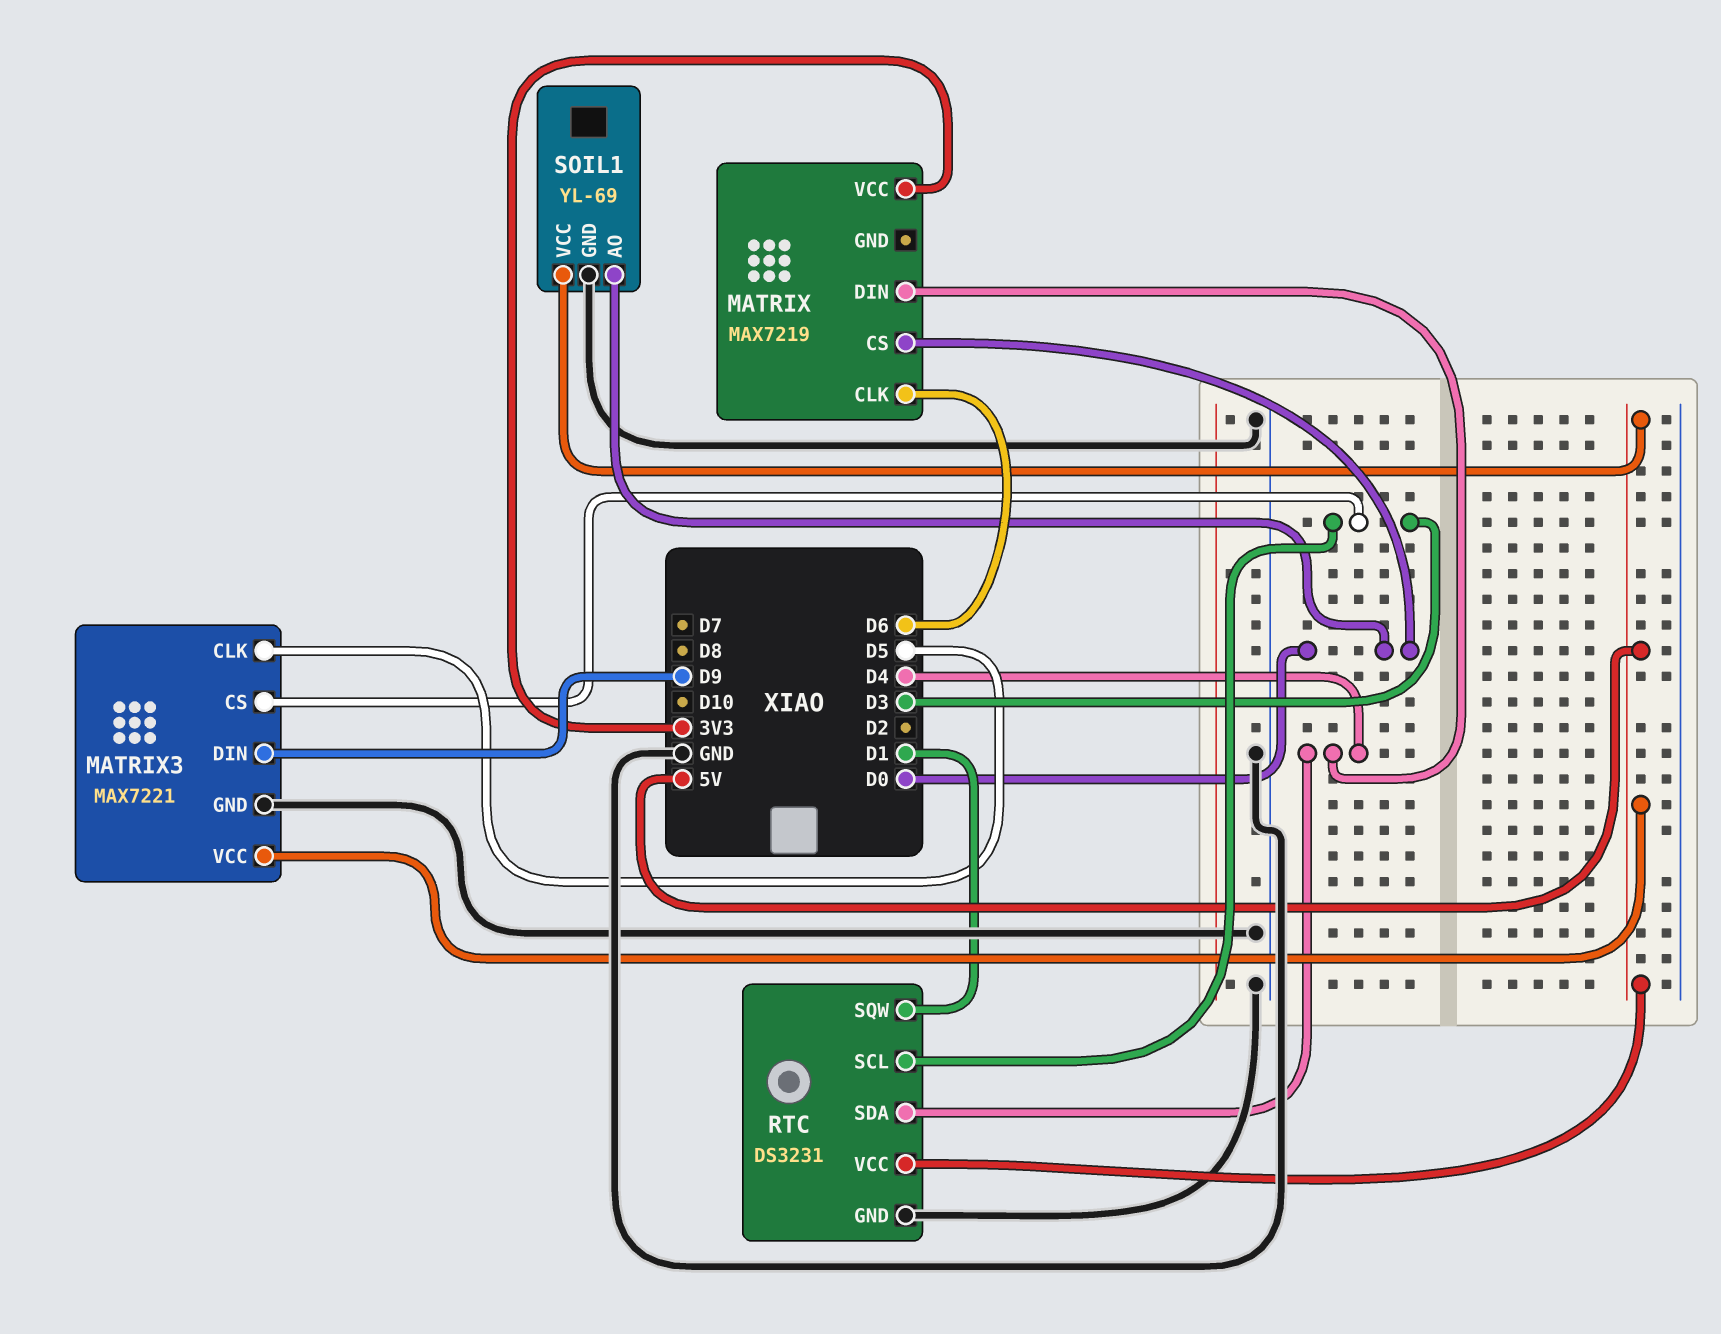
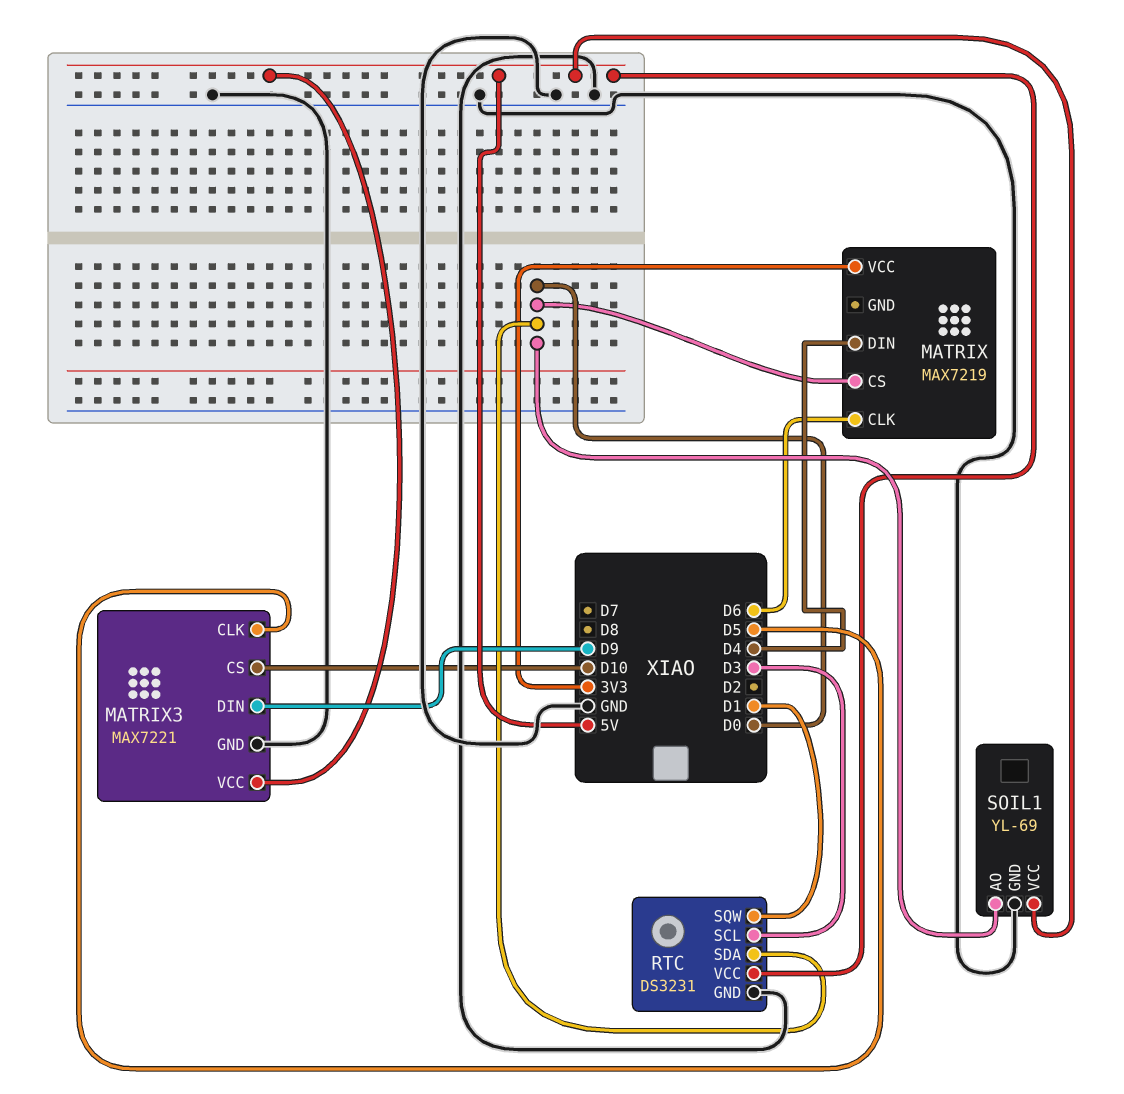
MATRIX3 pin CS: D3 -> D10
RTC pin SDA: D4 -> D0

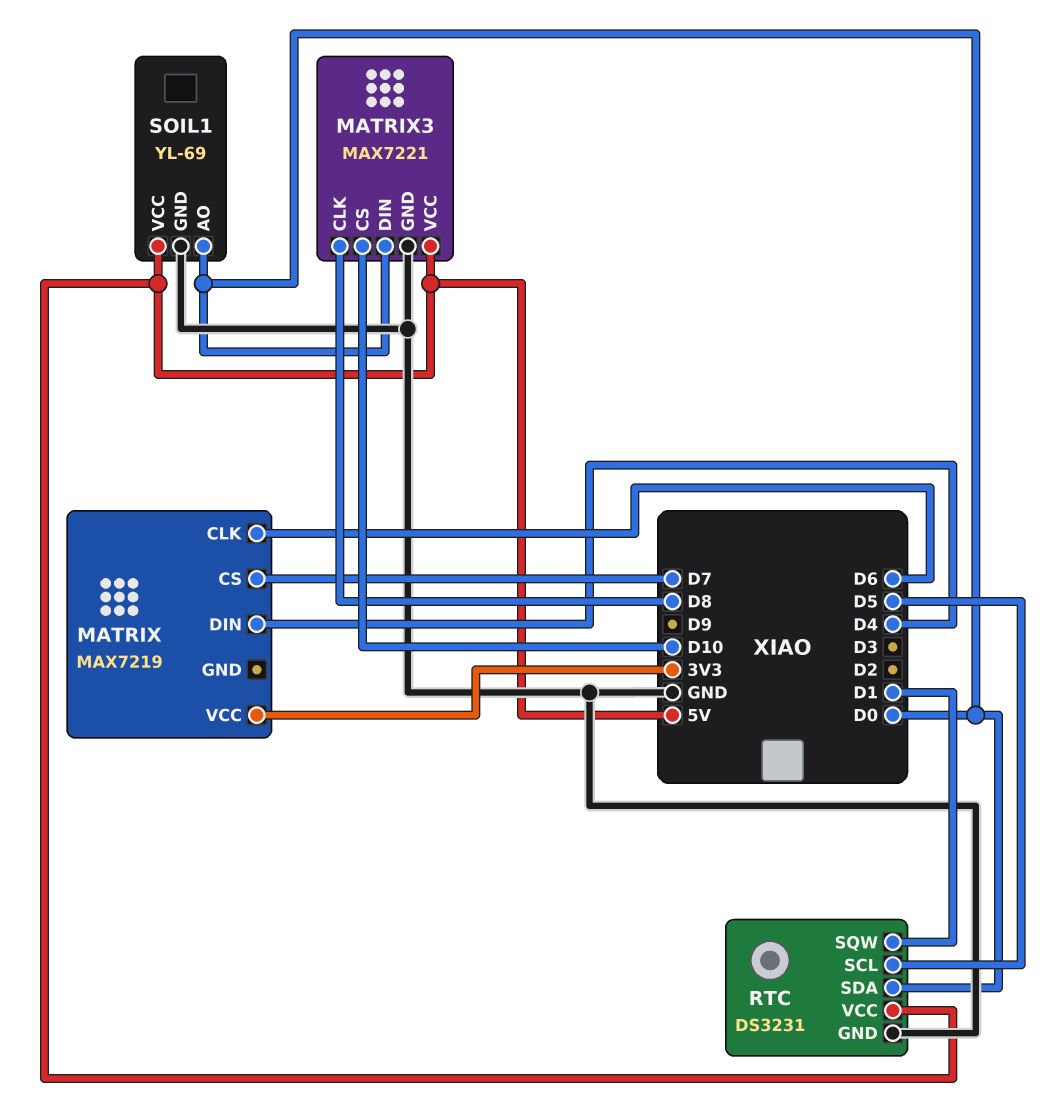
MATRIX pin CS: D0 -> D7
MATRIX3 pin CLK: D5 -> D8
MATRIX3 pin DIN: D9 -> D0
RTC pin SCL: D3 -> D5

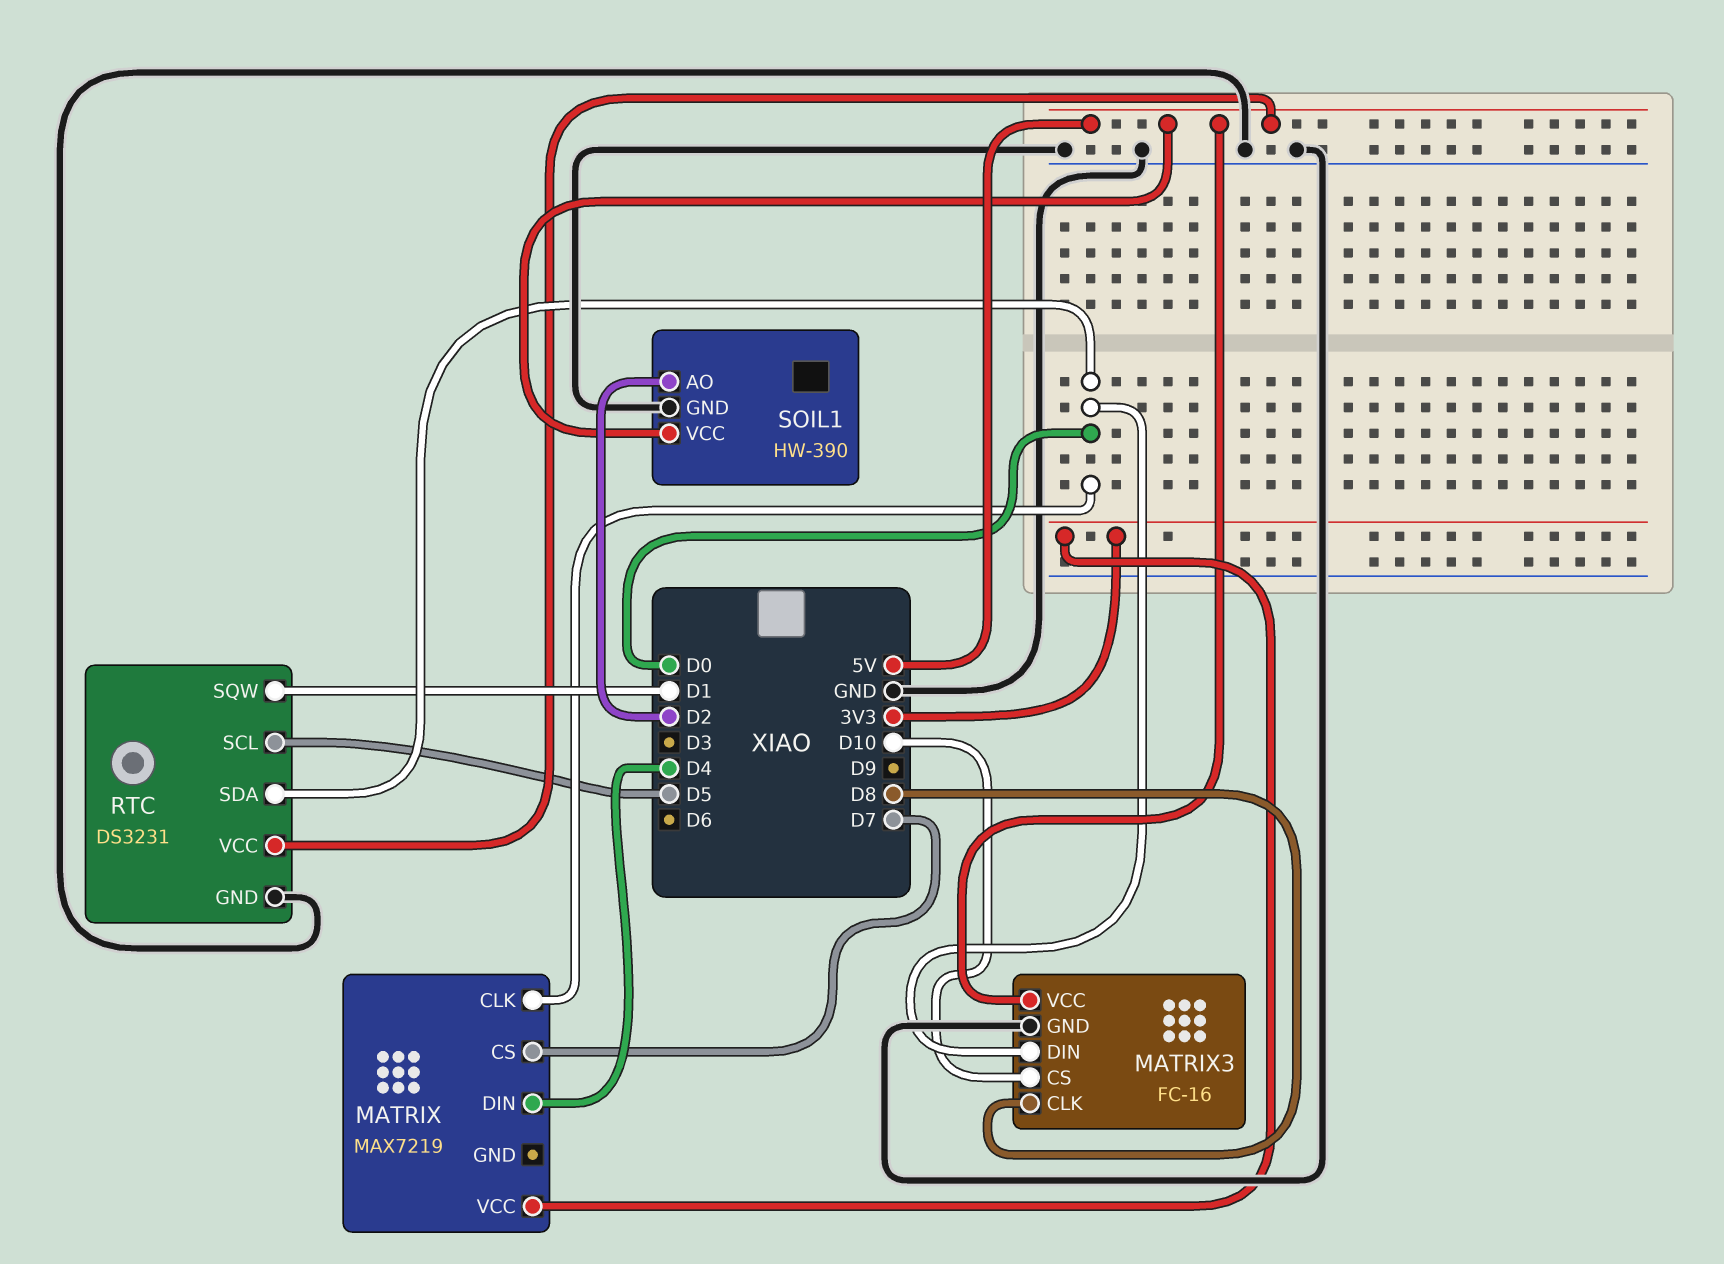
MATRIX pin CLK: D6 -> D0
MATRIX3: MAX7221 -> FC-16
SOIL1: YL-69 -> HW-390
SOIL1 pin AO: D0 -> D2

